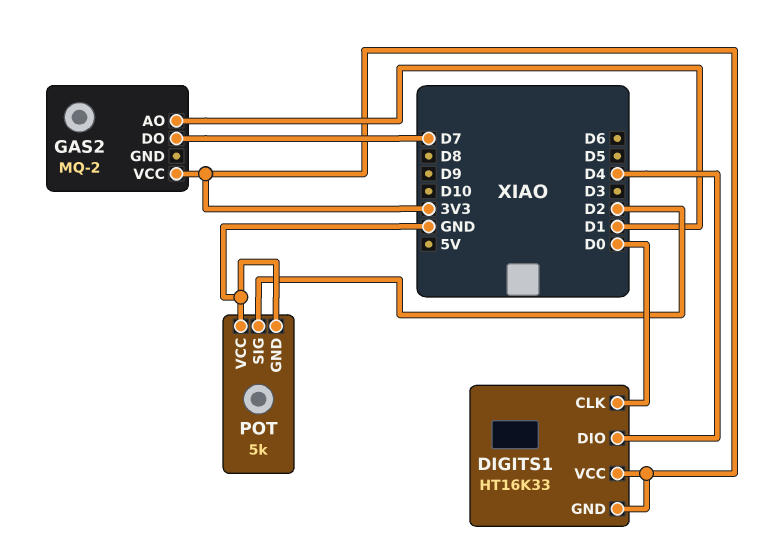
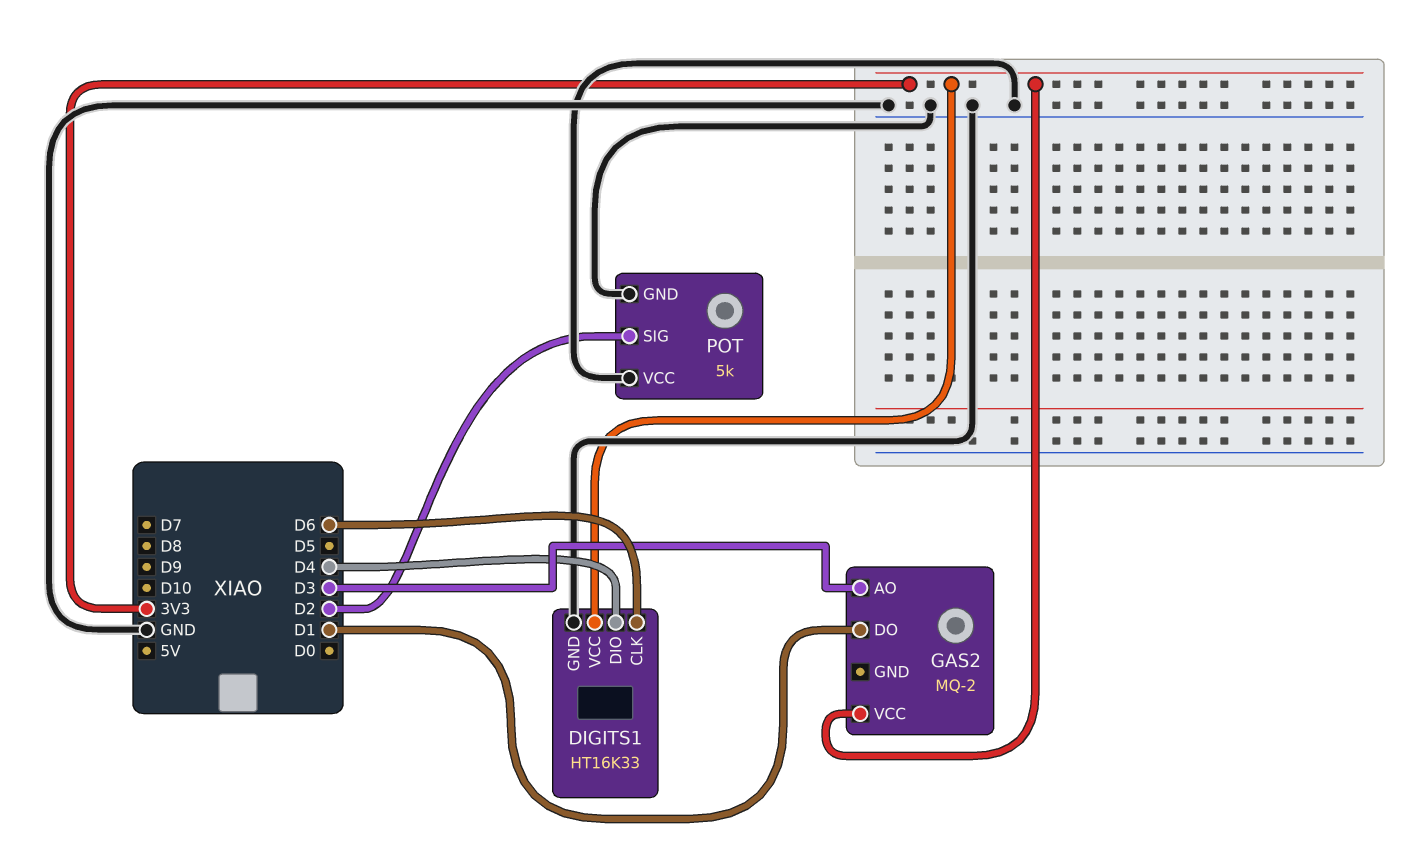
DIGITS1 pin CLK: D0 -> D6
DIGITS1 pin GND: 3V3 -> GND
GAS2 pin AO: D1 -> D3
GAS2 pin DO: D7 -> D1

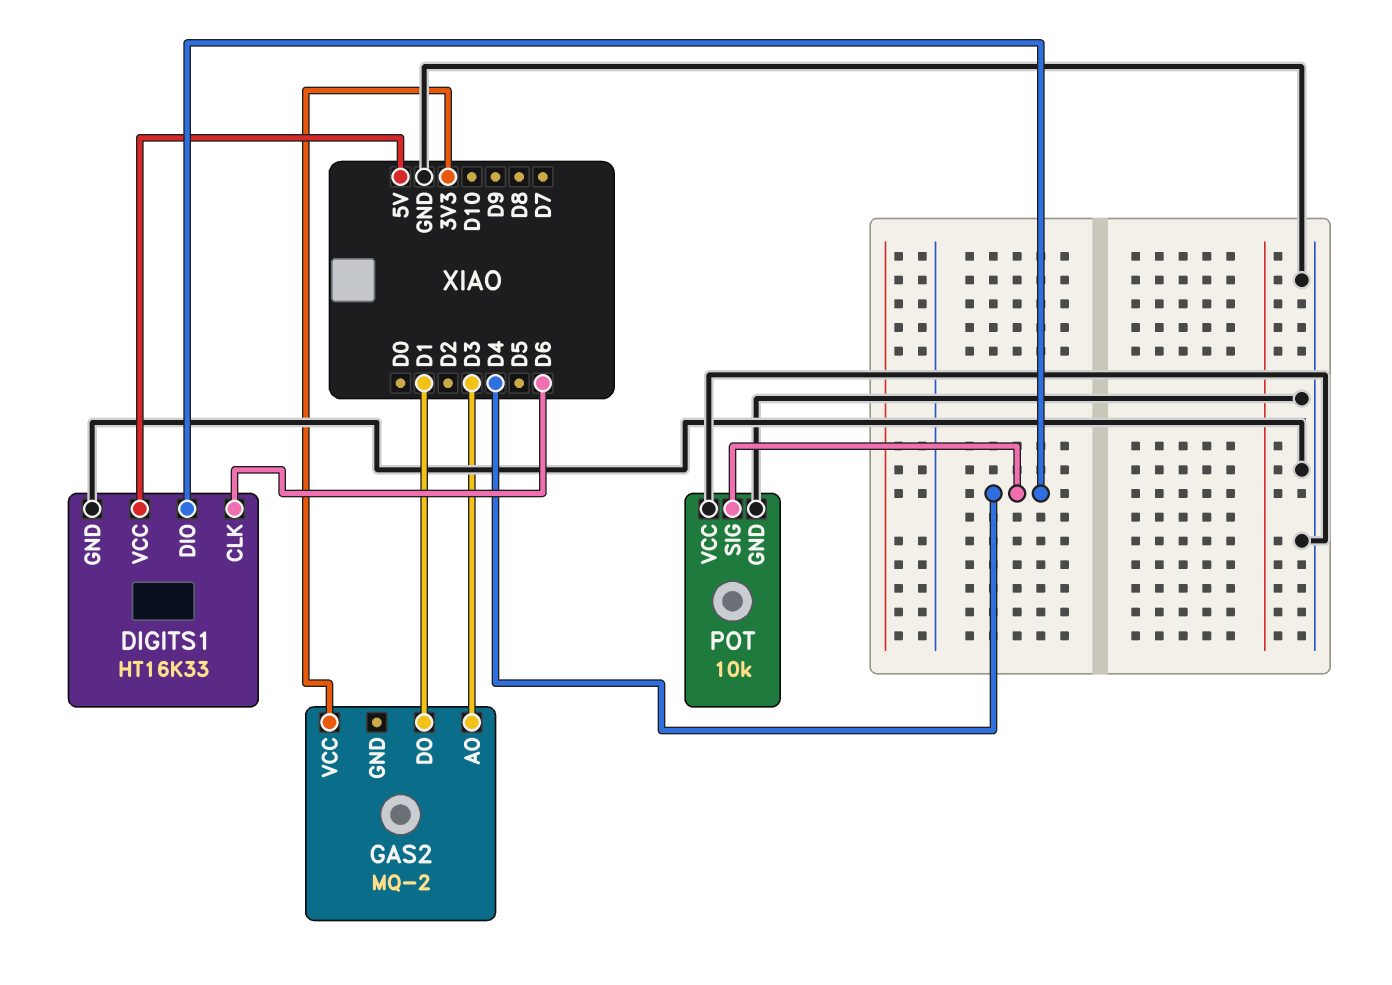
DIGITS1 pin VCC: 3V3 -> 5V
POT: 5k -> 10k
POT pin SIG: D2 -> D4

